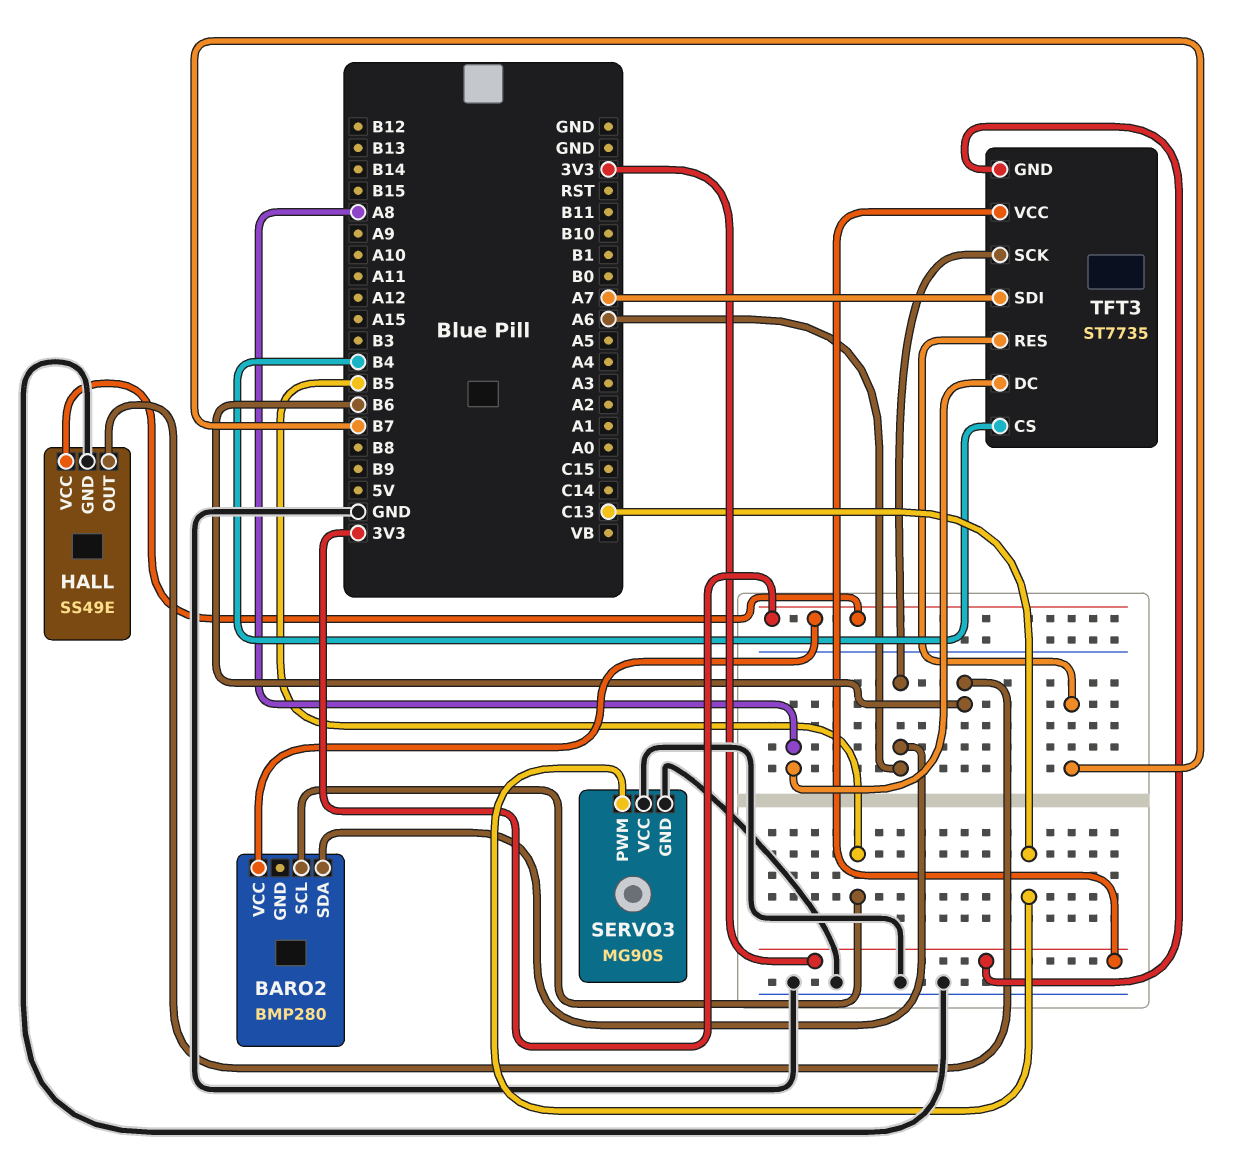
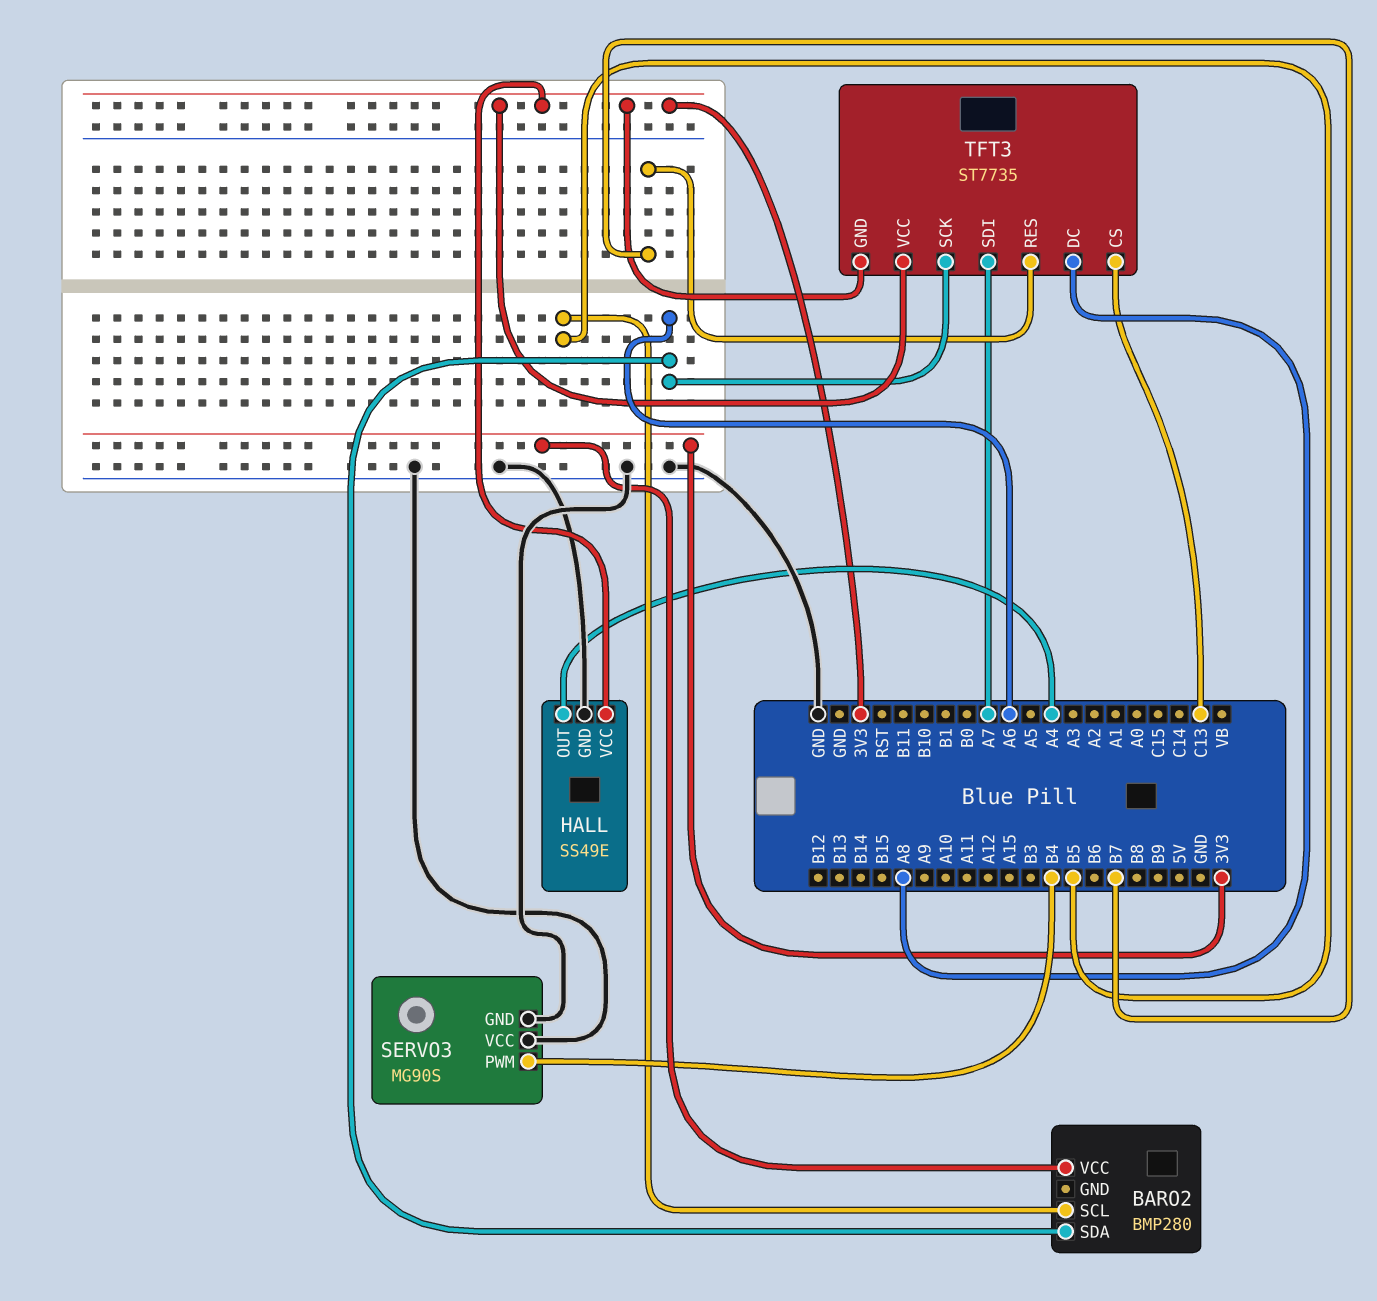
HALL pin OUT: B6 -> A4
SERVO3 pin PWM: C13 -> B4
TFT3 pin CS: B4 -> C13

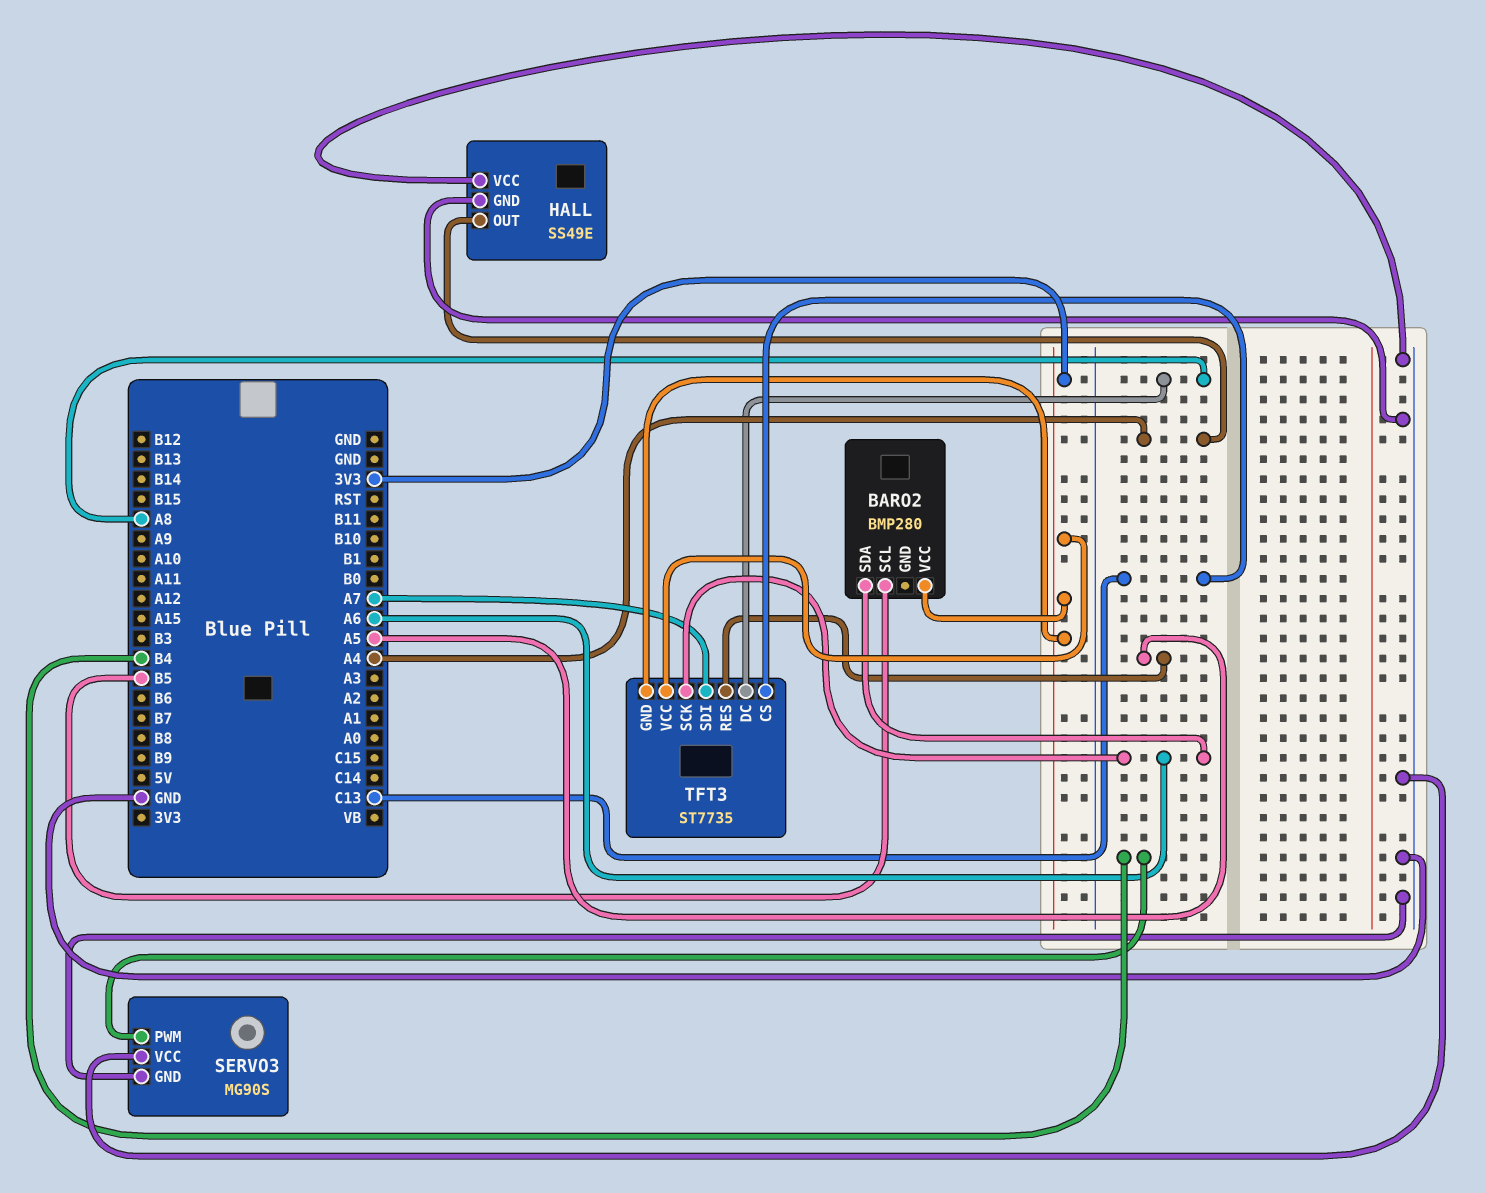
HALL pin VCC: 3V3 -> GND
TFT3 pin RES: B7 -> A5

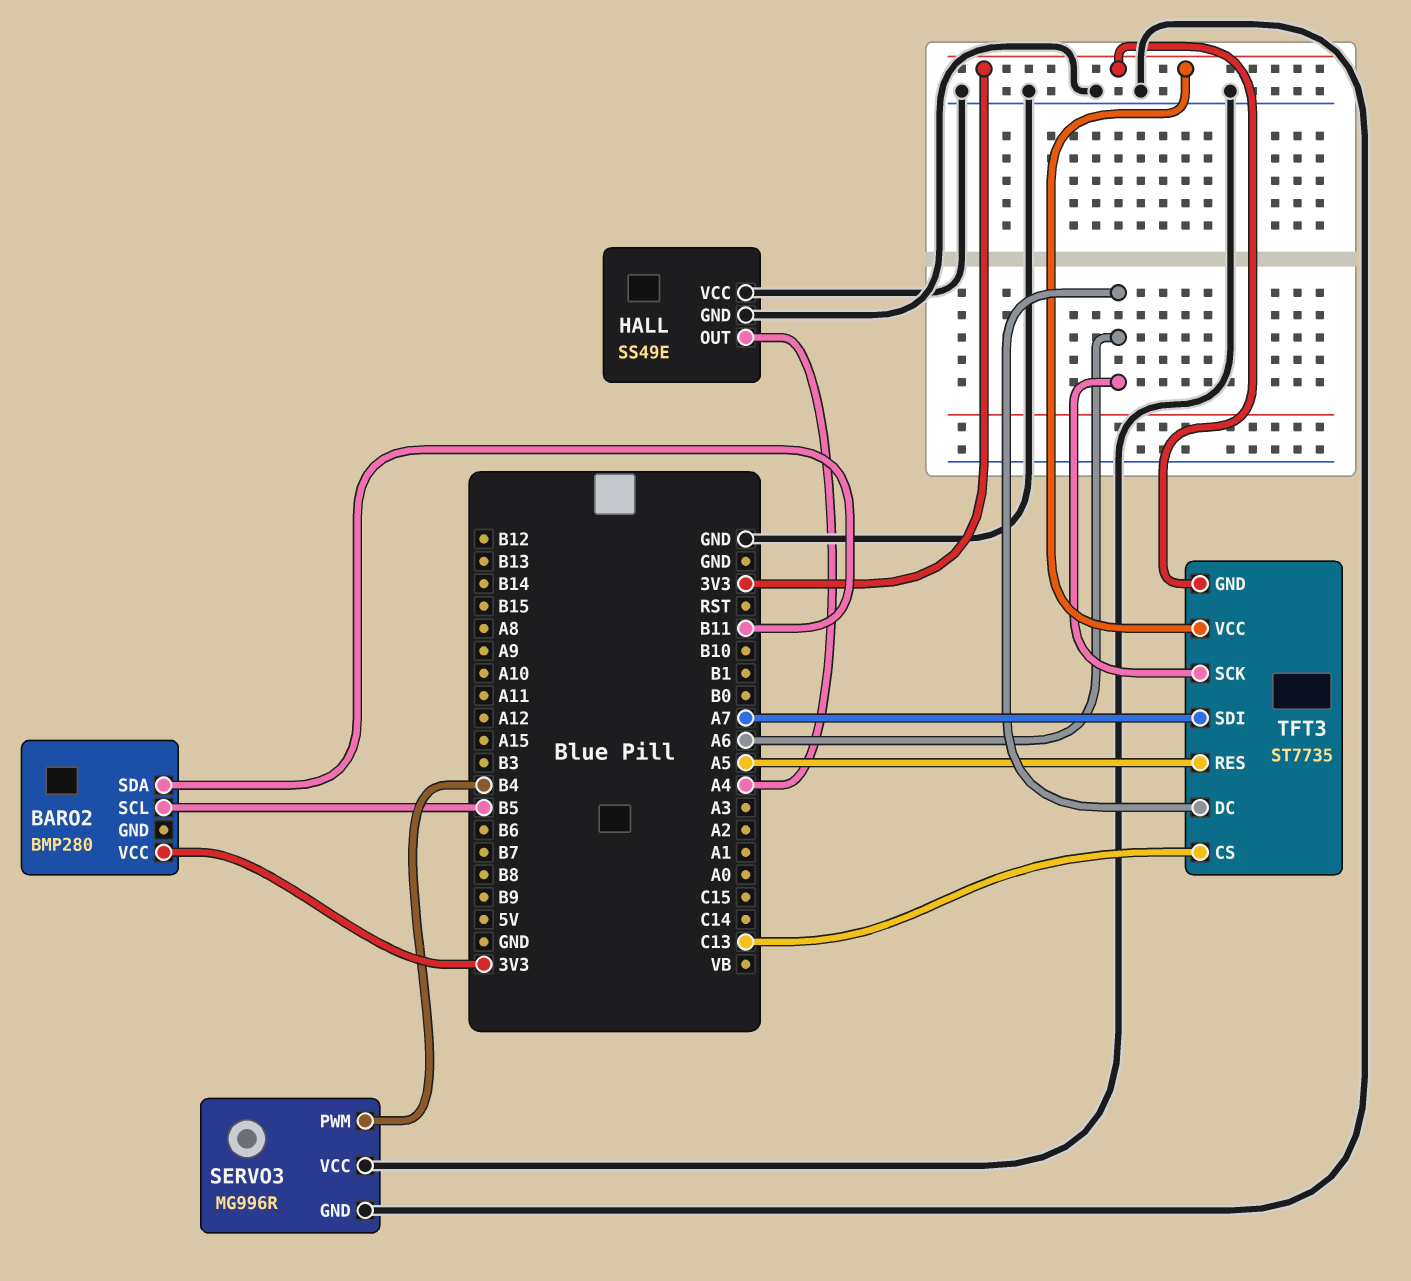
BARO2 pin SDA: A6 -> B11
SERVO3: MG90S -> MG996R
TFT3 pin DC: A8 -> A6

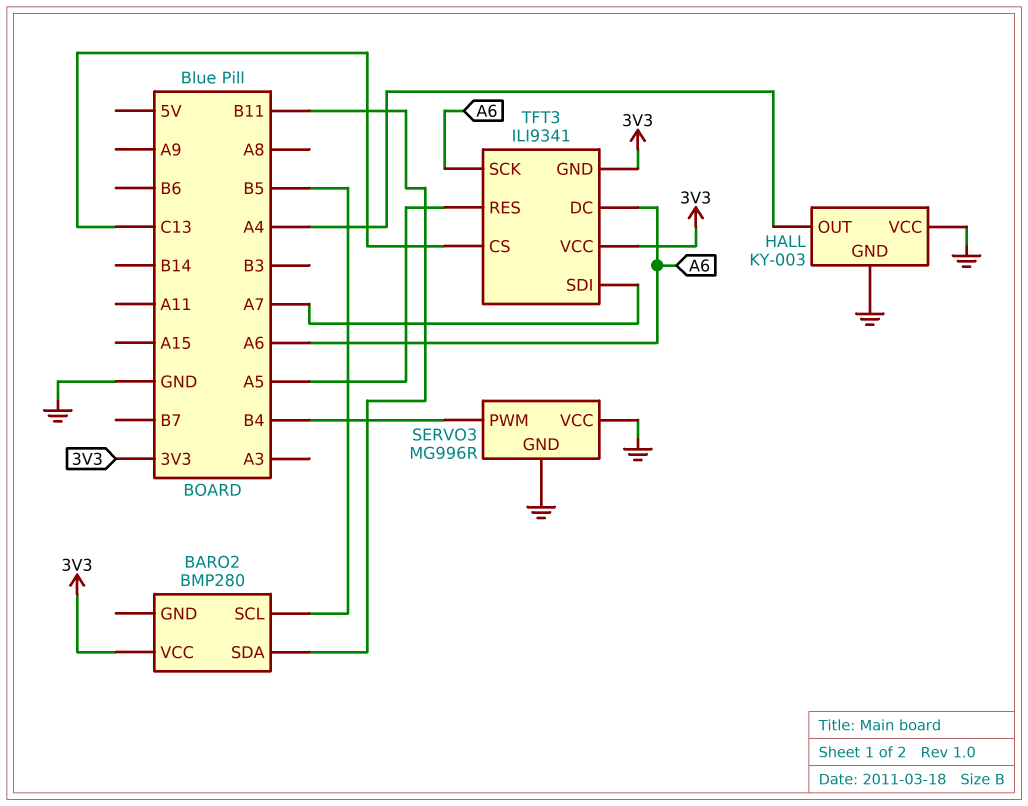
HALL: SS49E -> KY-003
TFT3: ST7735 -> ILI9341

